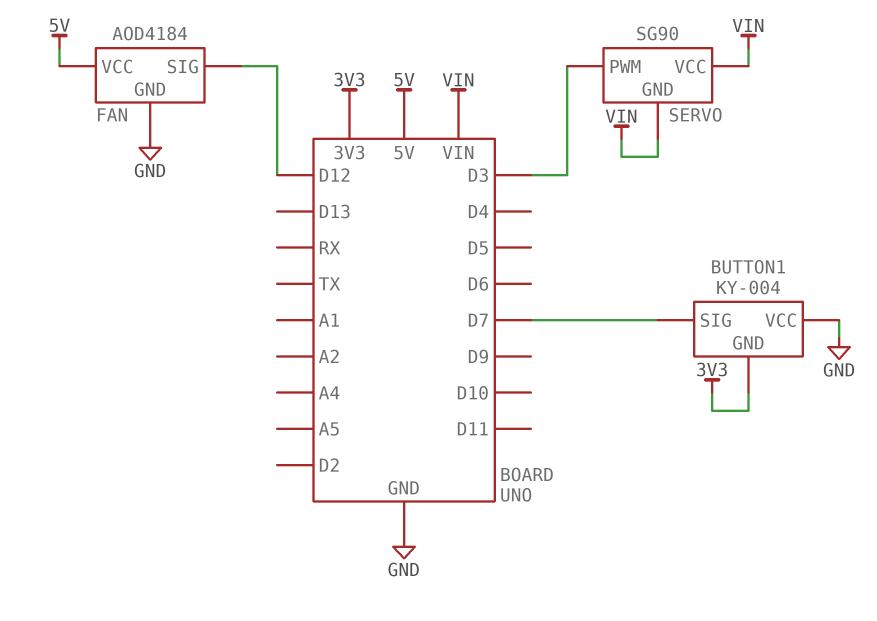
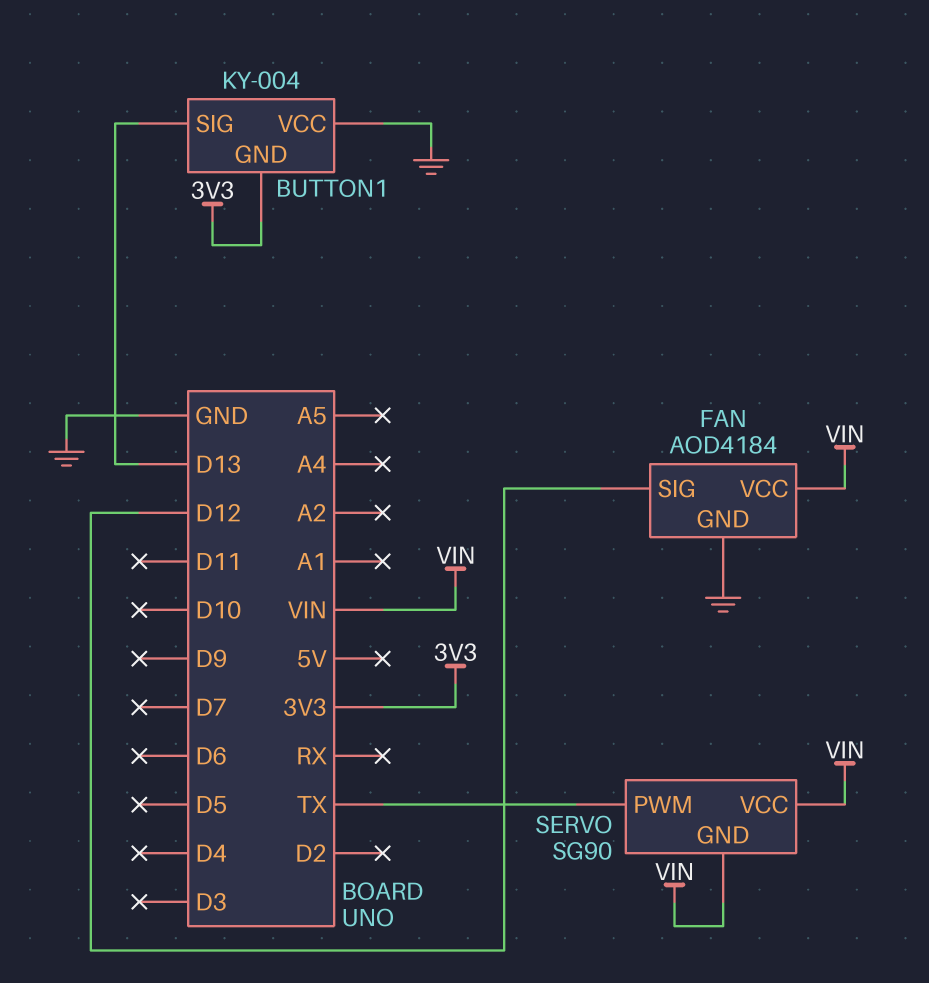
BUTTON1 pin SIG: D7 -> D13
FAN pin VCC: 5V -> VIN
SERVO pin PWM: D3 -> TX

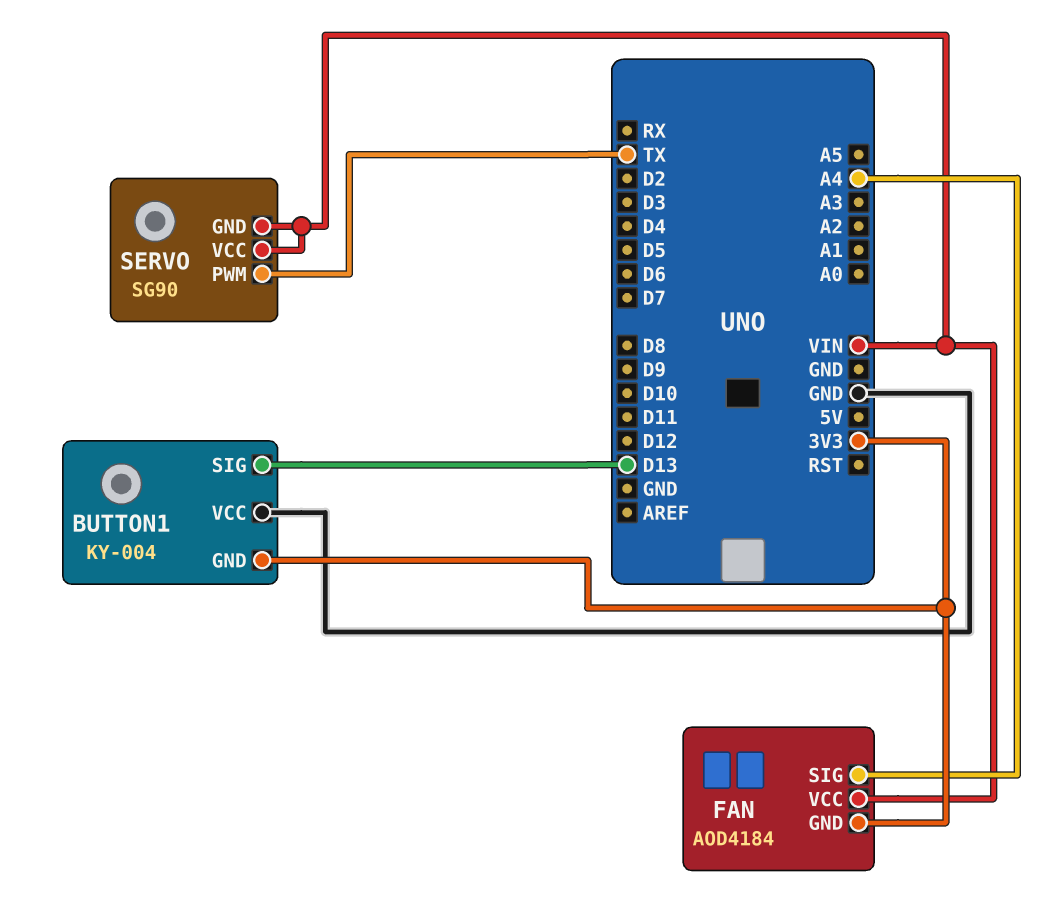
FAN pin GND: GND -> 3V3
FAN pin SIG: D12 -> A4

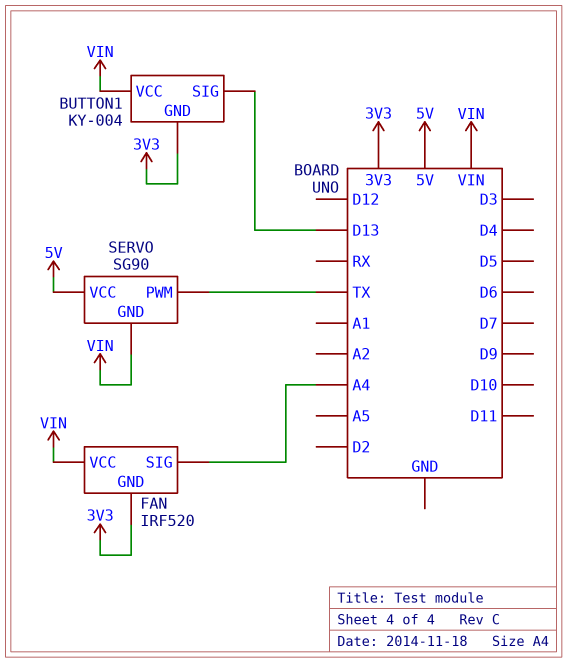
BUTTON1 pin VCC: GND -> VIN
FAN: AOD4184 -> IRF520
SERVO pin VCC: VIN -> 5V

